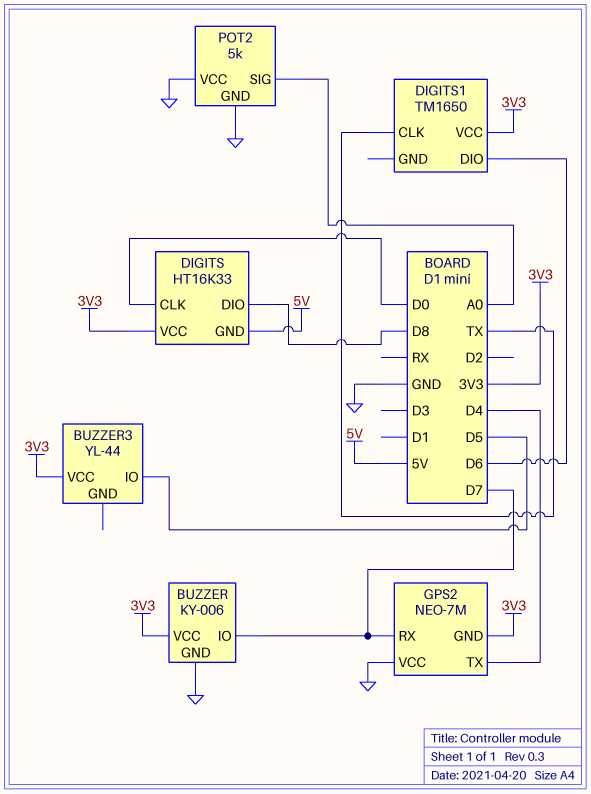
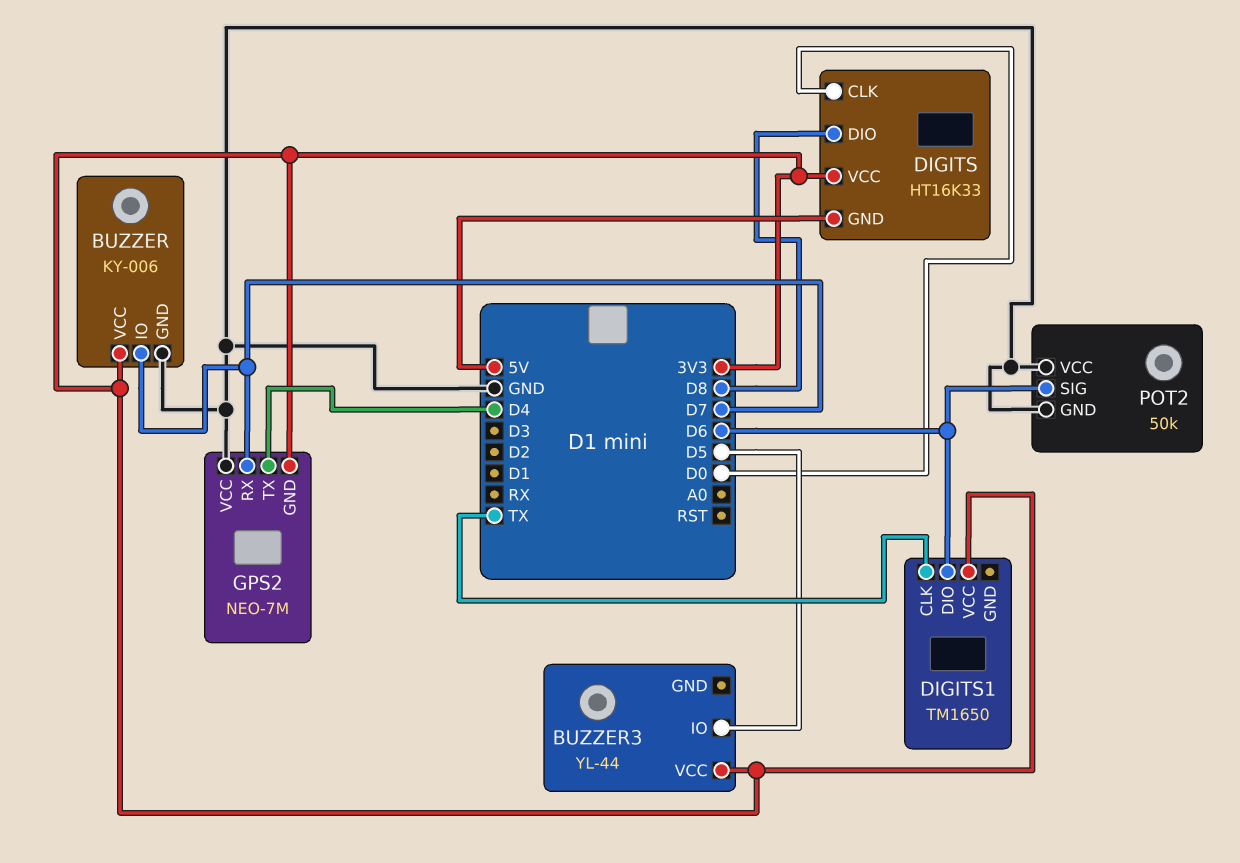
POT2: 5k -> 50k
POT2 pin SIG: A0 -> D6

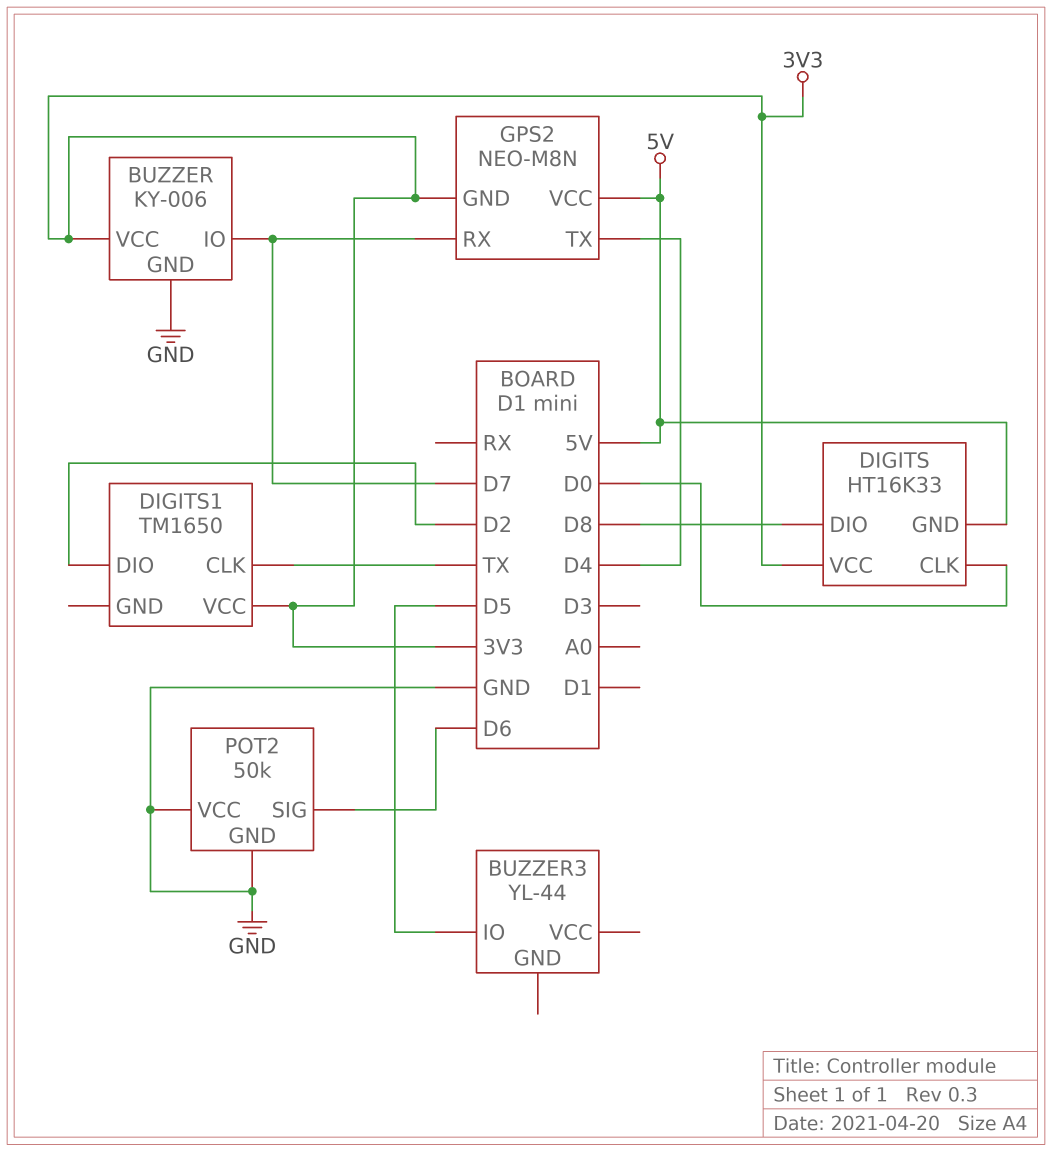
BUZZER3 pin VCC: 3V3 -> none
DIGITS1 pin DIO: D6 -> D2
GPS2: NEO-7M -> NEO-M8N
GPS2 pin VCC: GND -> 5V

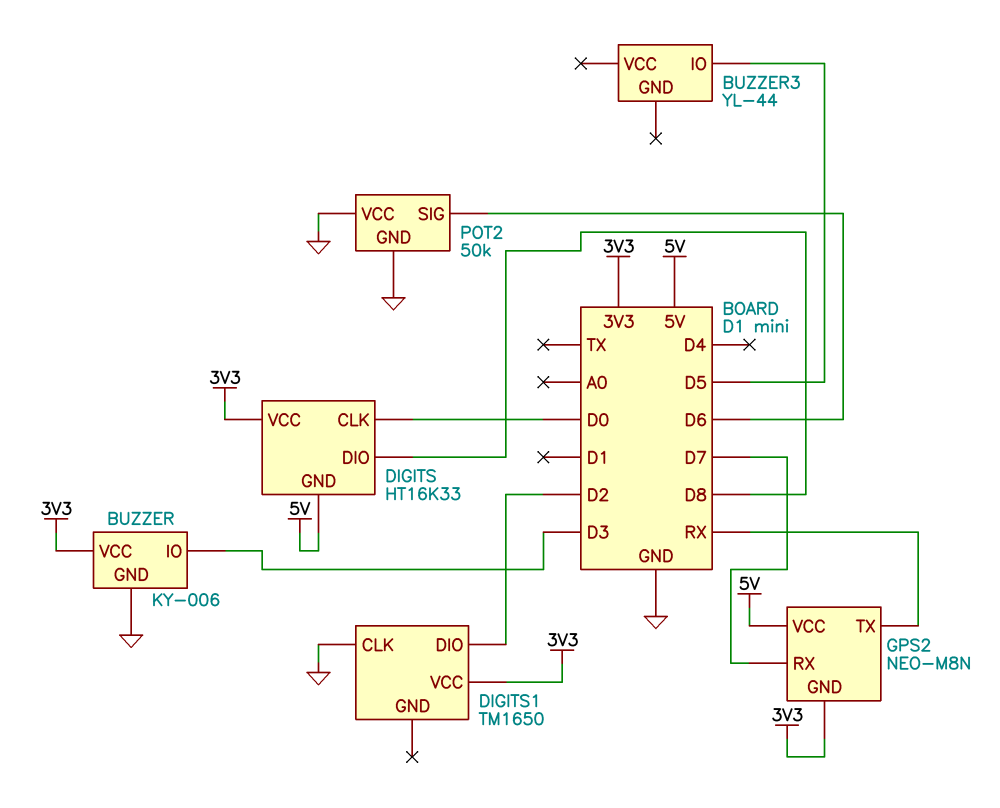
BUZZER pin IO: D7 -> D3
DIGITS1 pin CLK: TX -> GND
GPS2 pin TX: D4 -> RX

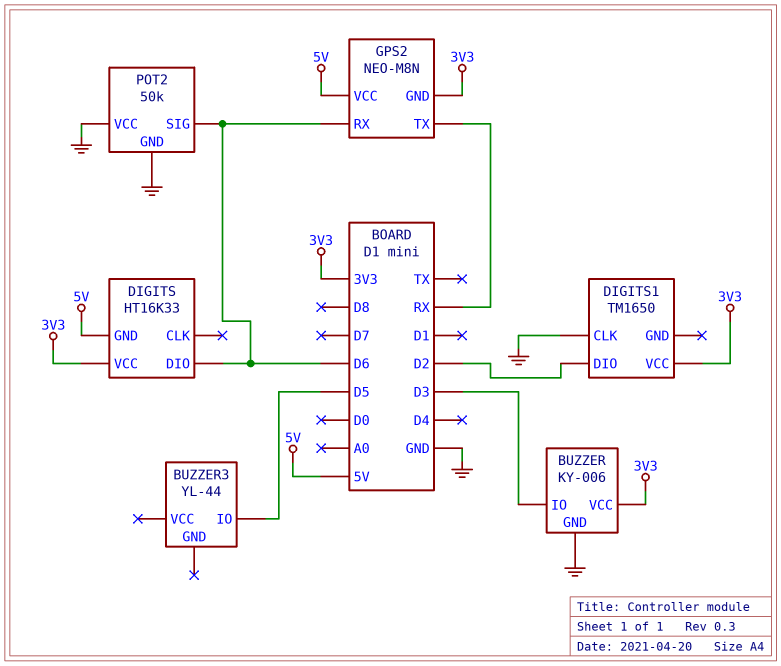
DIGITS pin CLK: D0 -> none
DIGITS pin DIO: D8 -> D6
GPS2 pin RX: D7 -> D6

